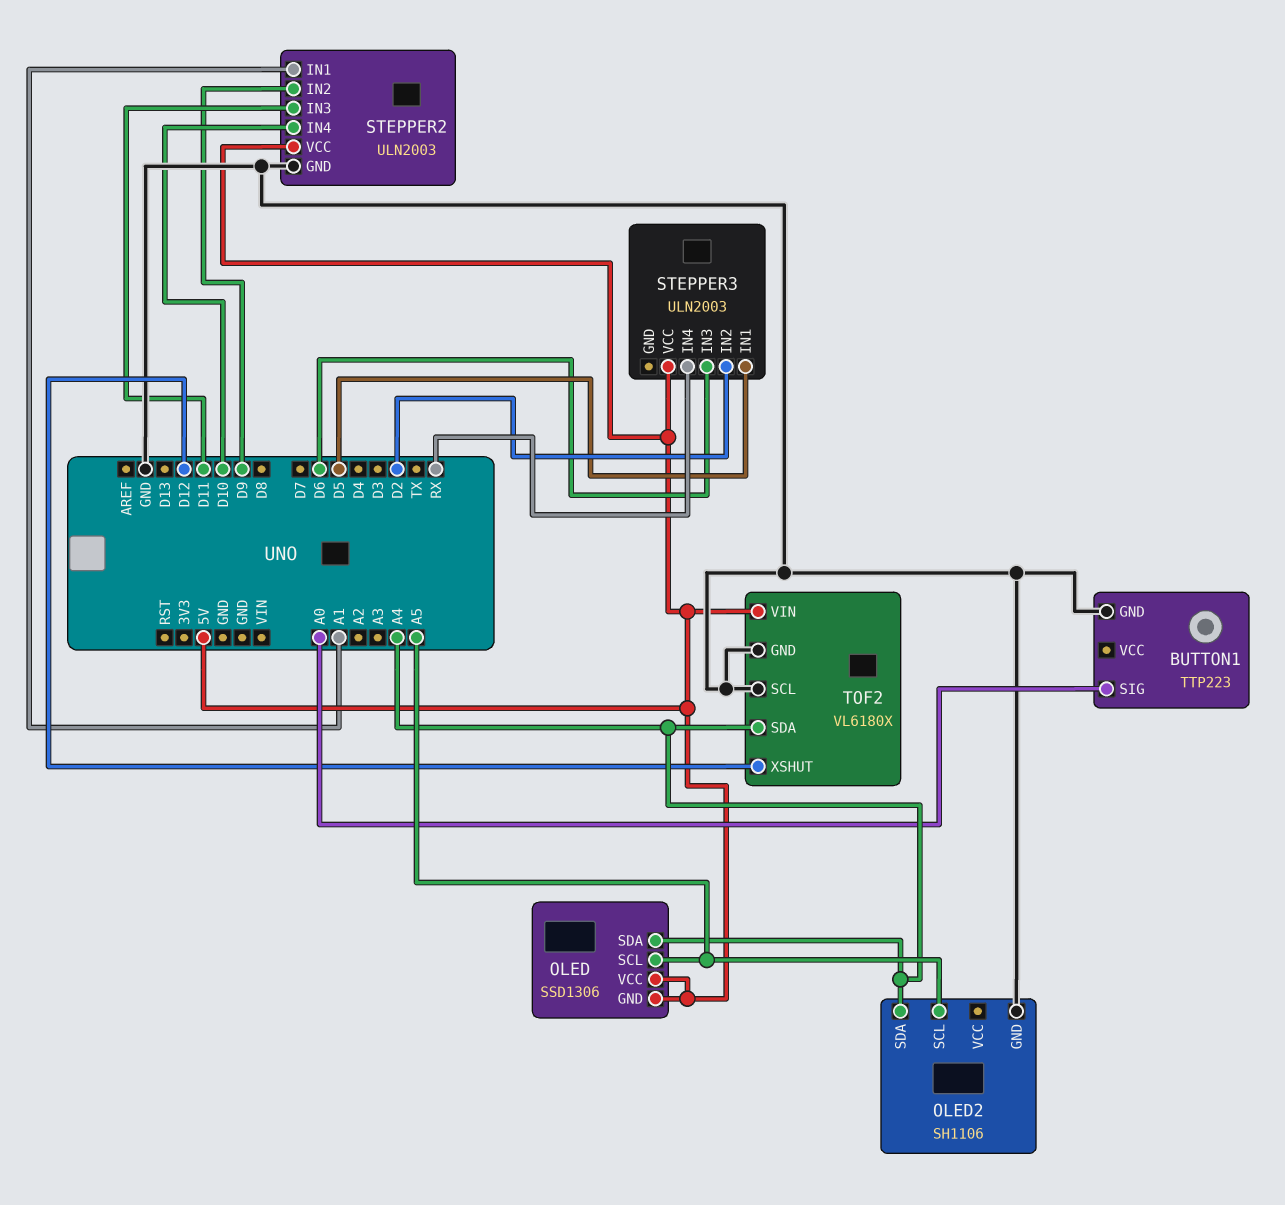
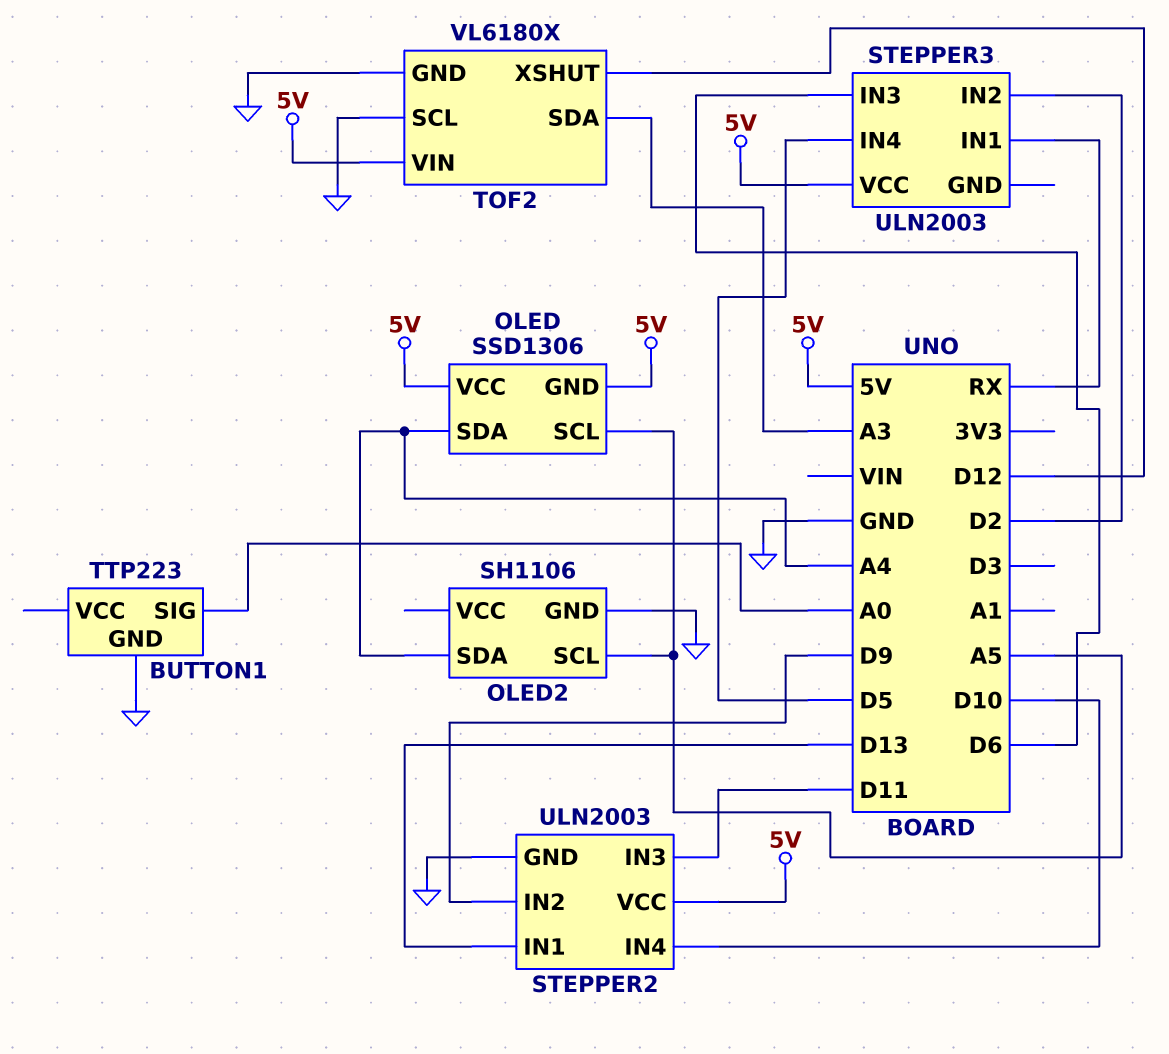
STEPPER2 pin IN1: A1 -> D13
STEPPER3 pin IN1: D5 -> RX
STEPPER3 pin IN4: RX -> D5
TOF2 pin SDA: A4 -> A3

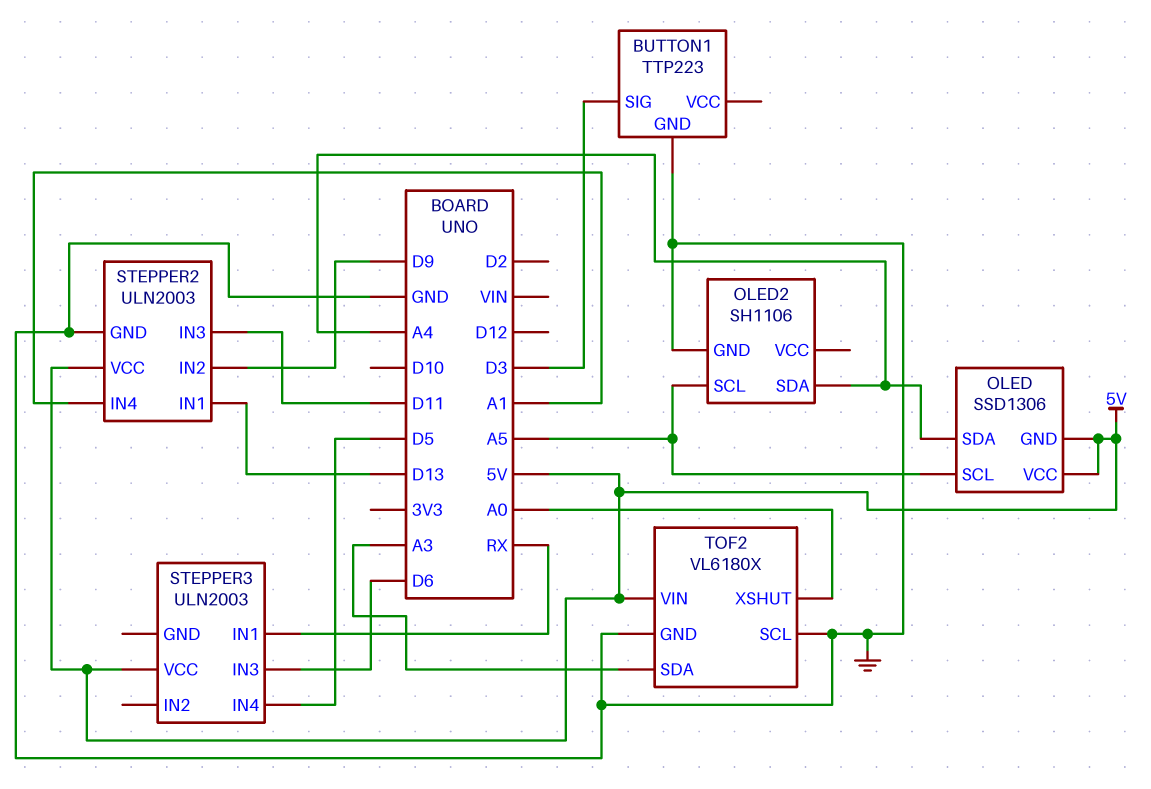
BUTTON1 pin SIG: A0 -> D3
STEPPER2 pin IN4: D10 -> A1
STEPPER3 pin IN2: D2 -> none
TOF2 pin XSHUT: D12 -> A0

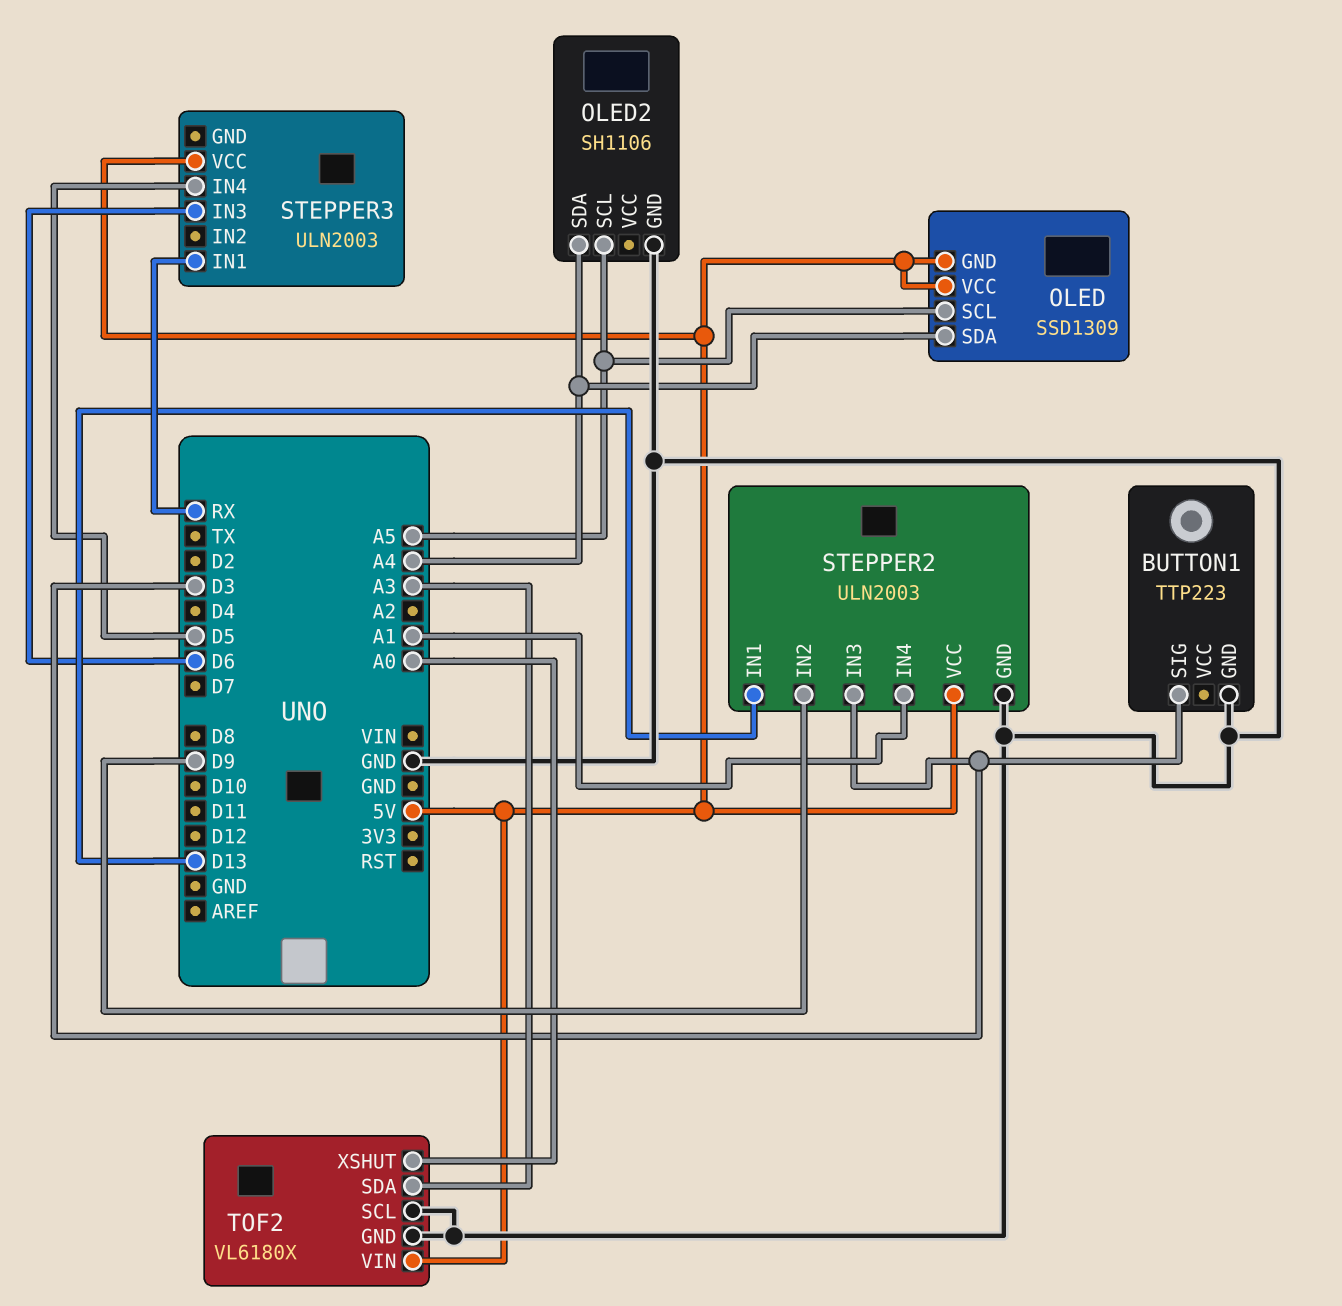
OLED: SSD1306 -> SSD1309
STEPPER2 pin IN3: D11 -> D3

